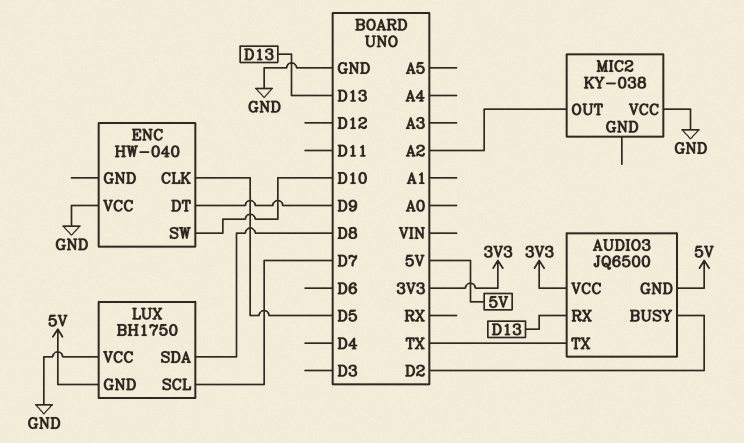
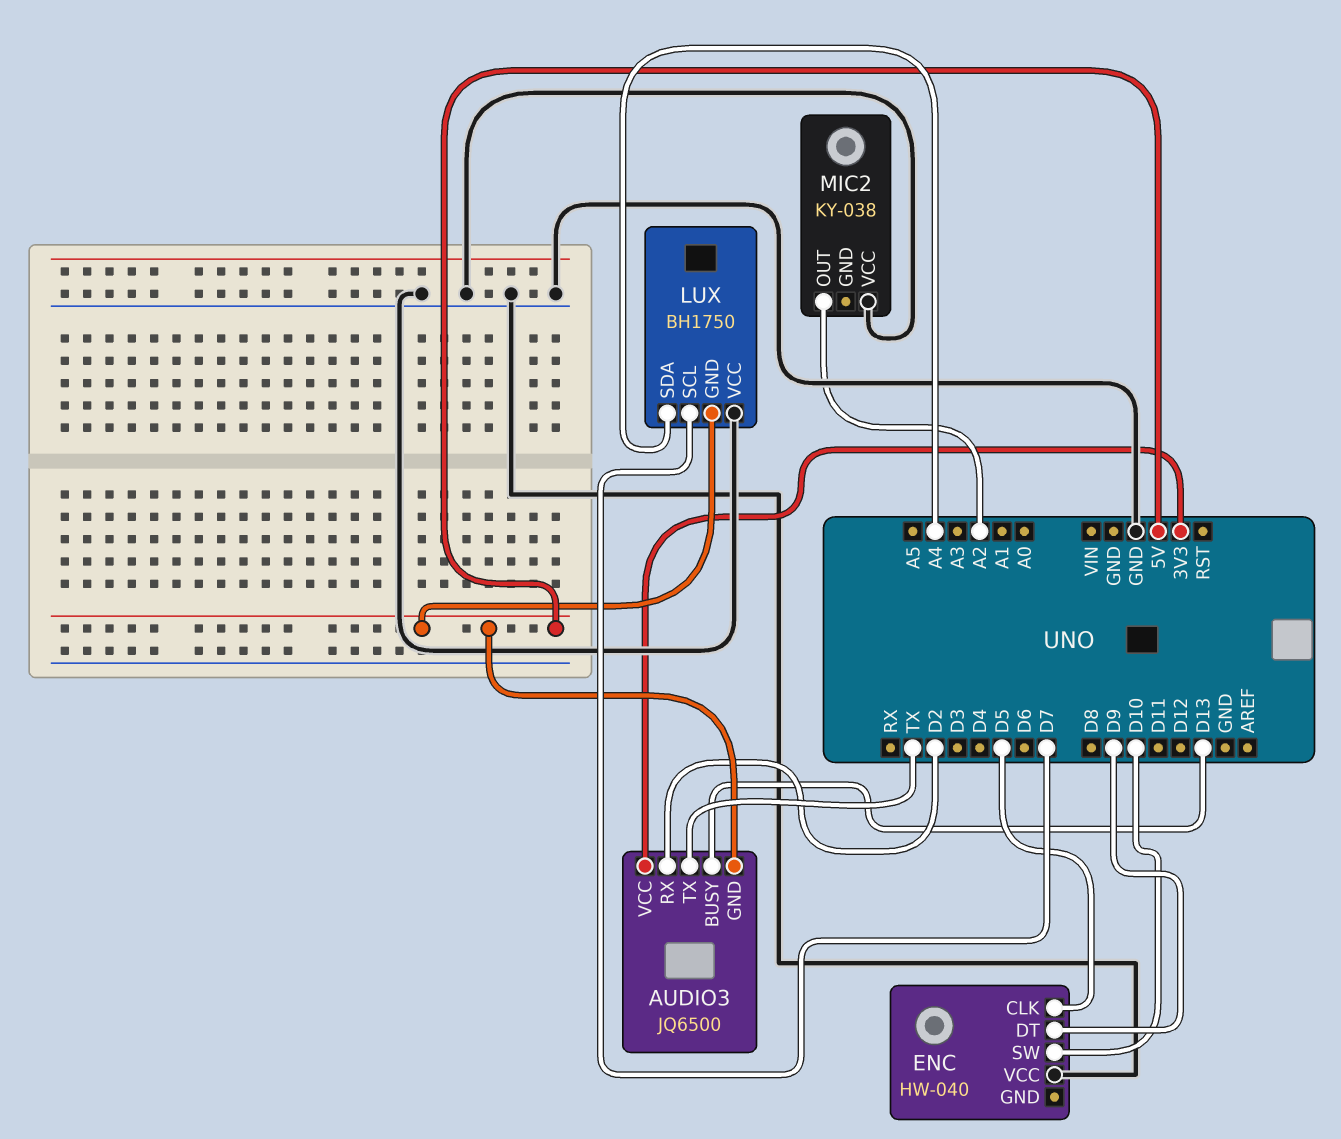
AUDIO3 pin BUSY: D2 -> D13
AUDIO3 pin RX: D13 -> D2
LUX pin SDA: D8 -> A4

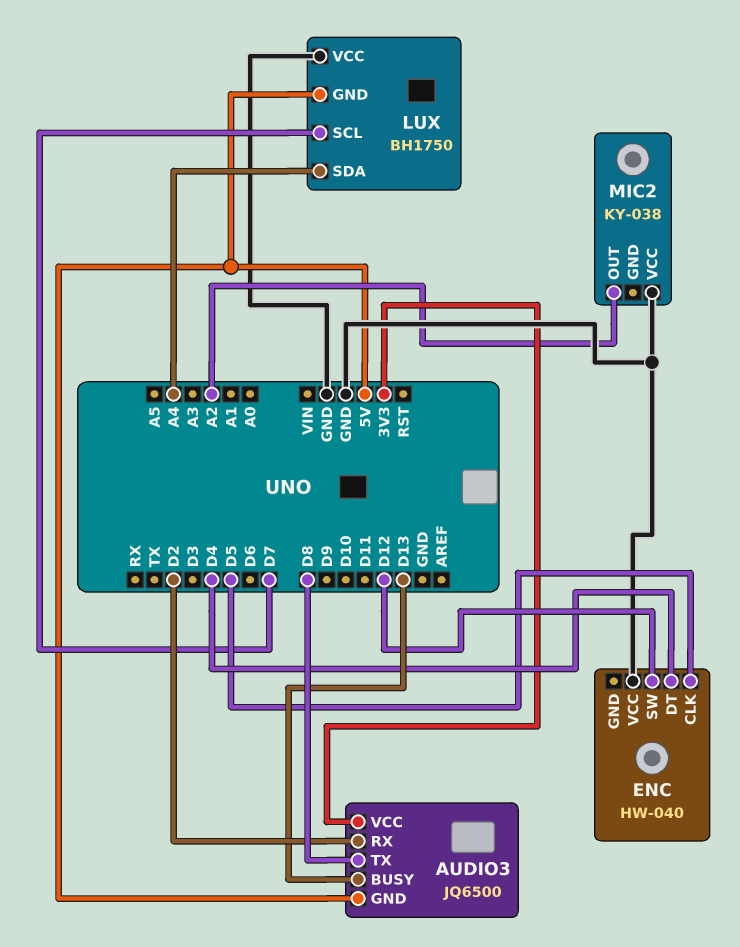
AUDIO3 pin TX: TX -> D8
ENC pin DT: D9 -> D4
ENC pin SW: D10 -> D12

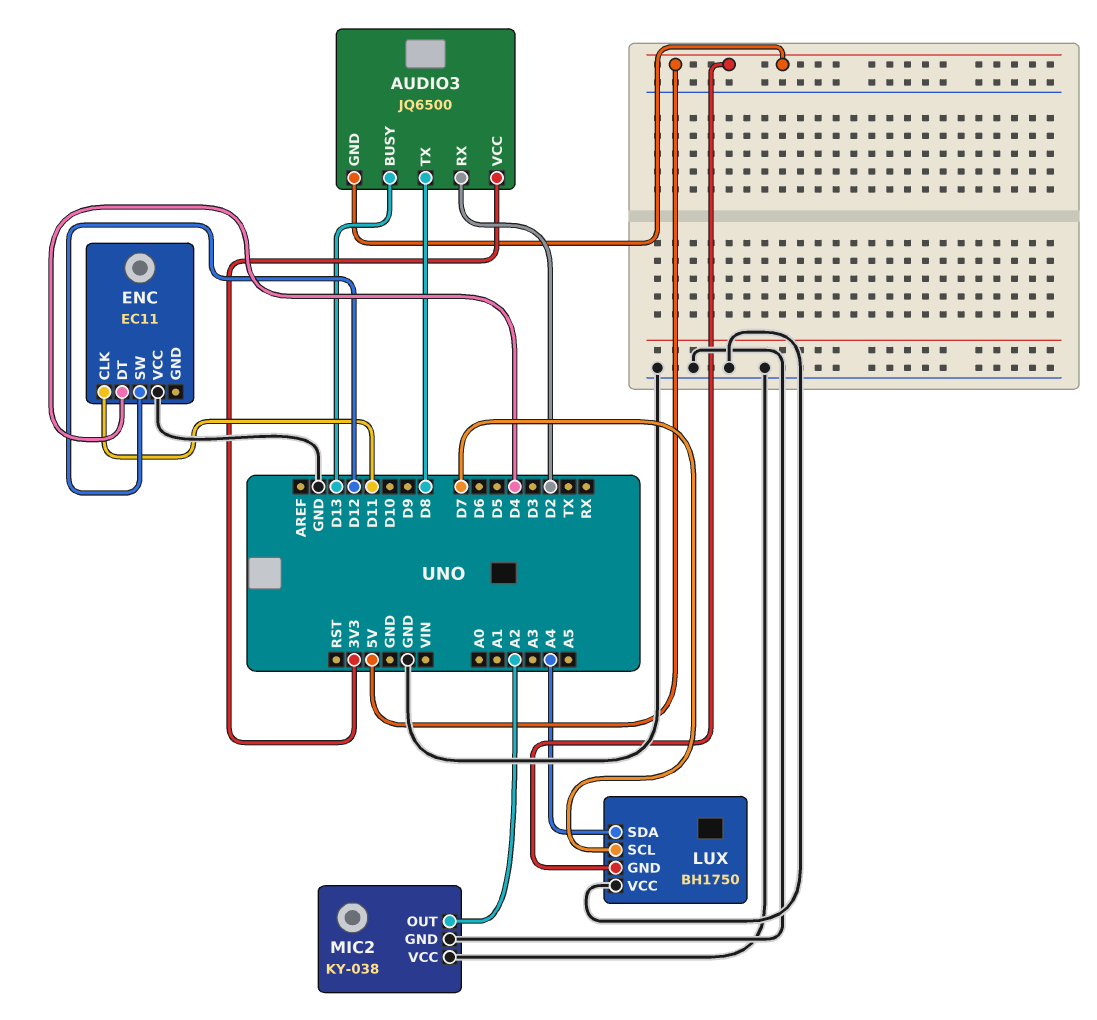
ENC: HW-040 -> EC11
ENC pin CLK: D5 -> D11
MIC2 pin GND: none -> GND

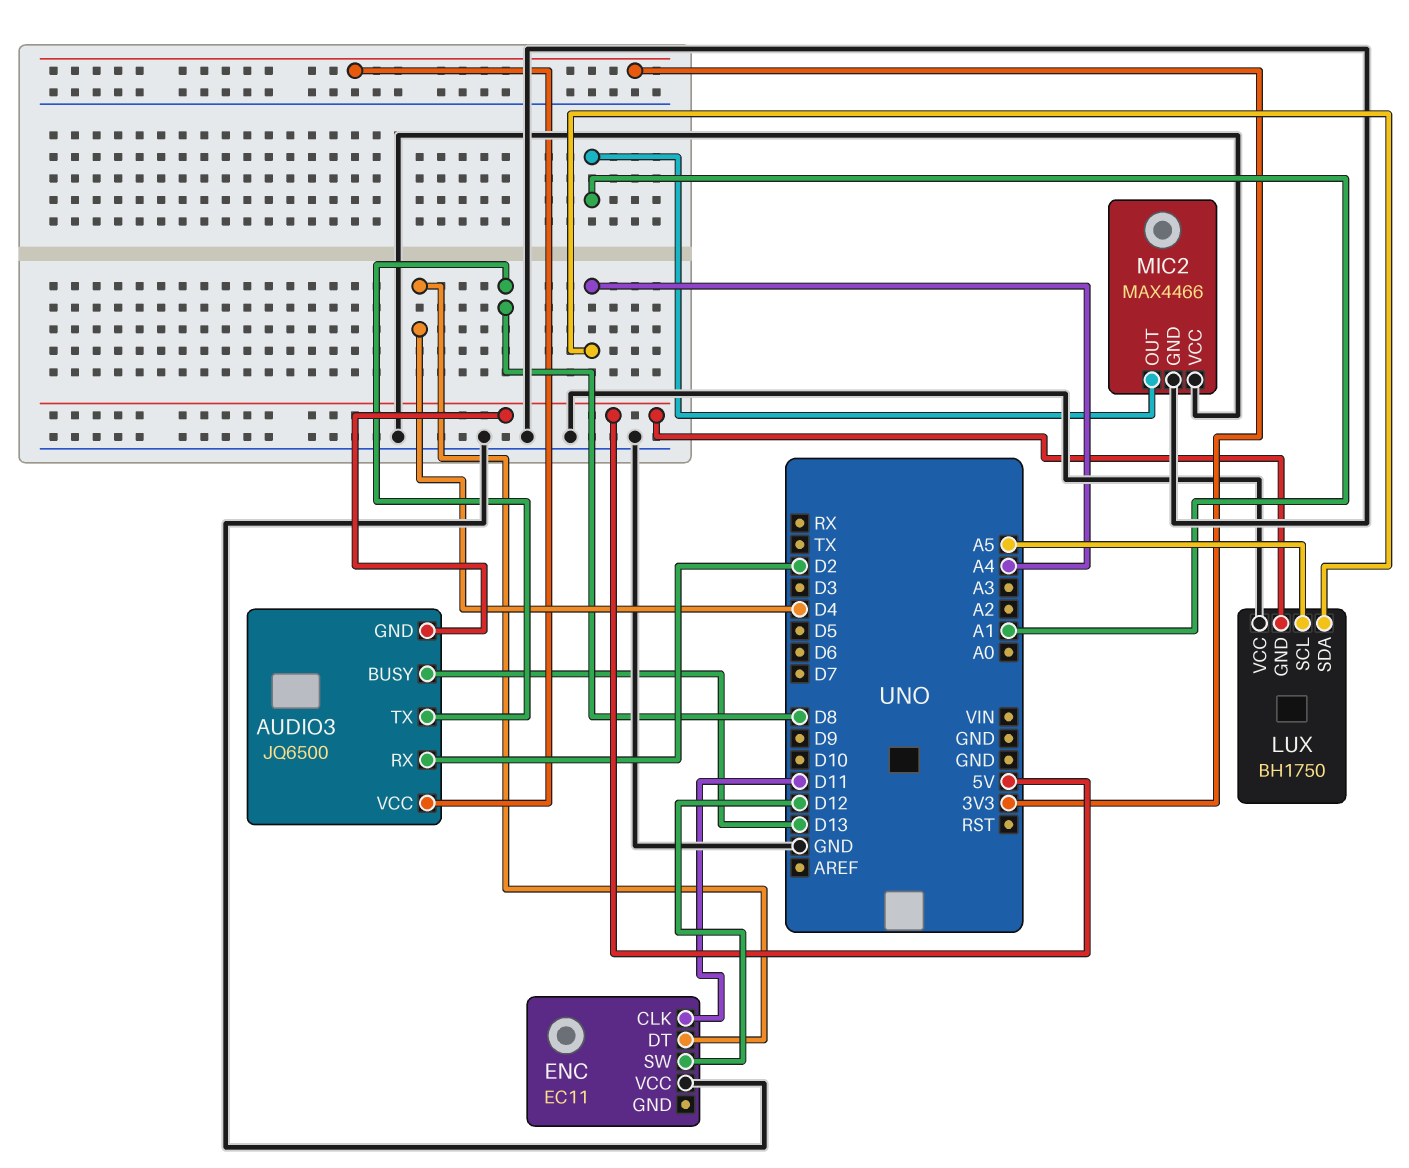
LUX pin SCL: D7 -> A5
MIC2: KY-038 -> MAX4466
MIC2 pin OUT: A2 -> A1

